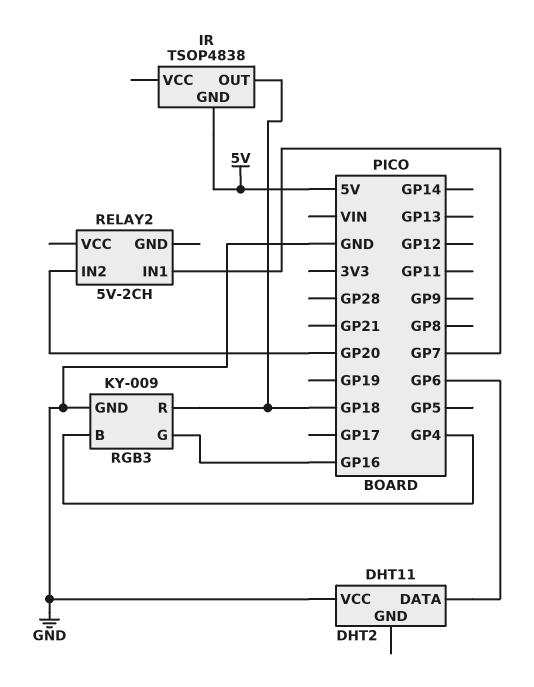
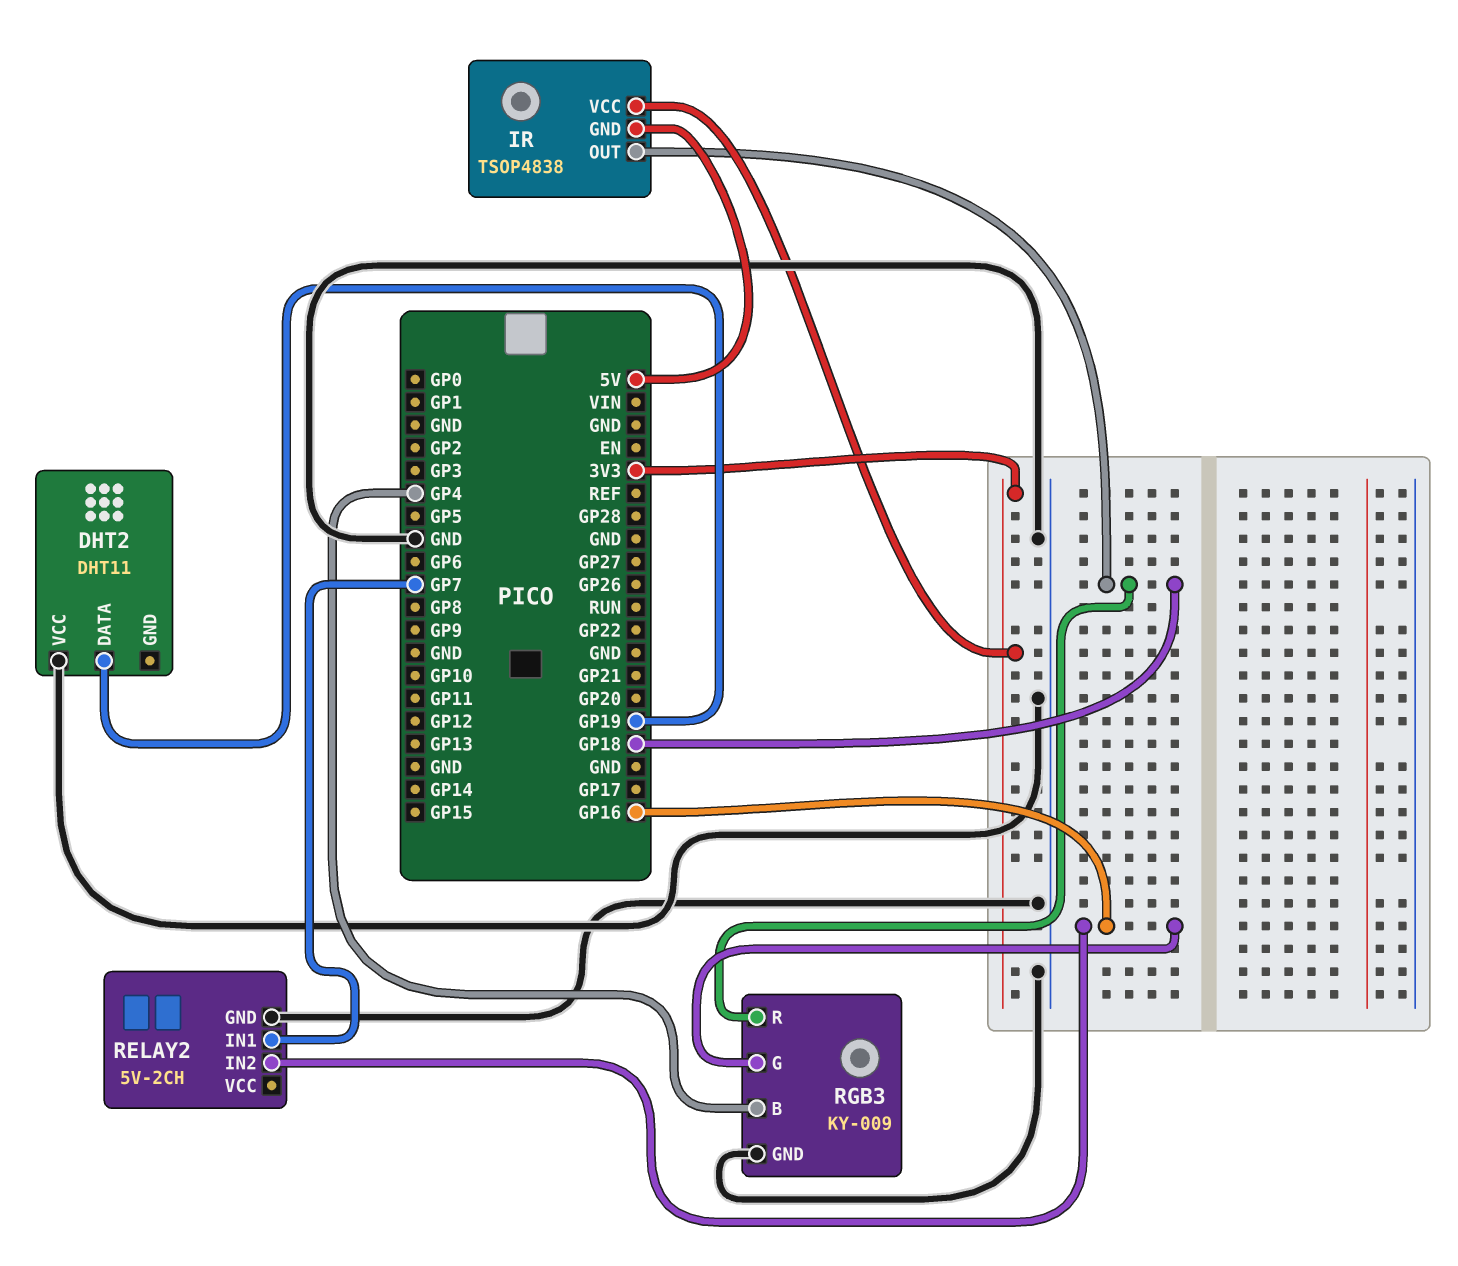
DHT2 pin DATA: GP6 -> GP19
IR pin VCC: none -> 3V3
RELAY2 pin GND: none -> GND
RELAY2 pin IN2: GP20 -> GP16

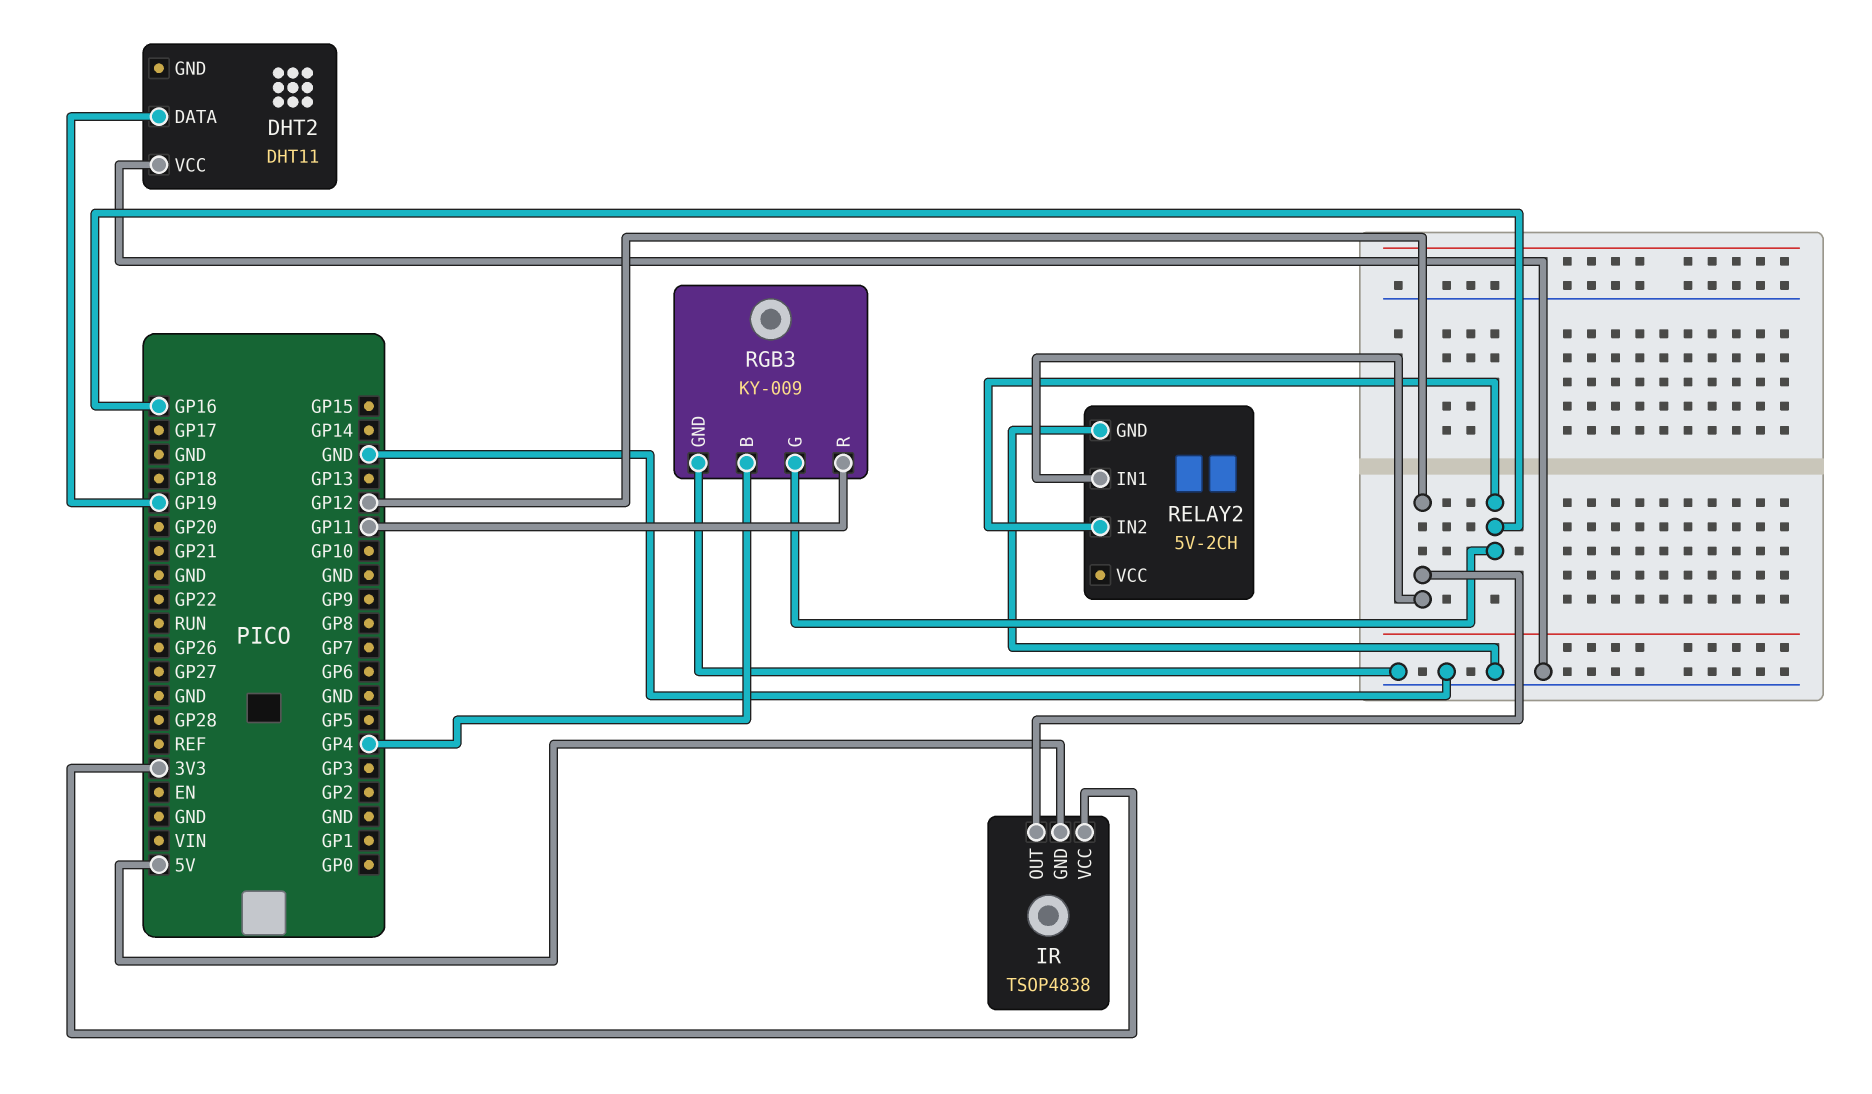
IR pin OUT: GP18 -> GP12
RELAY2 pin IN1: GP7 -> GP12
RGB3 pin R: GP18 -> GP11

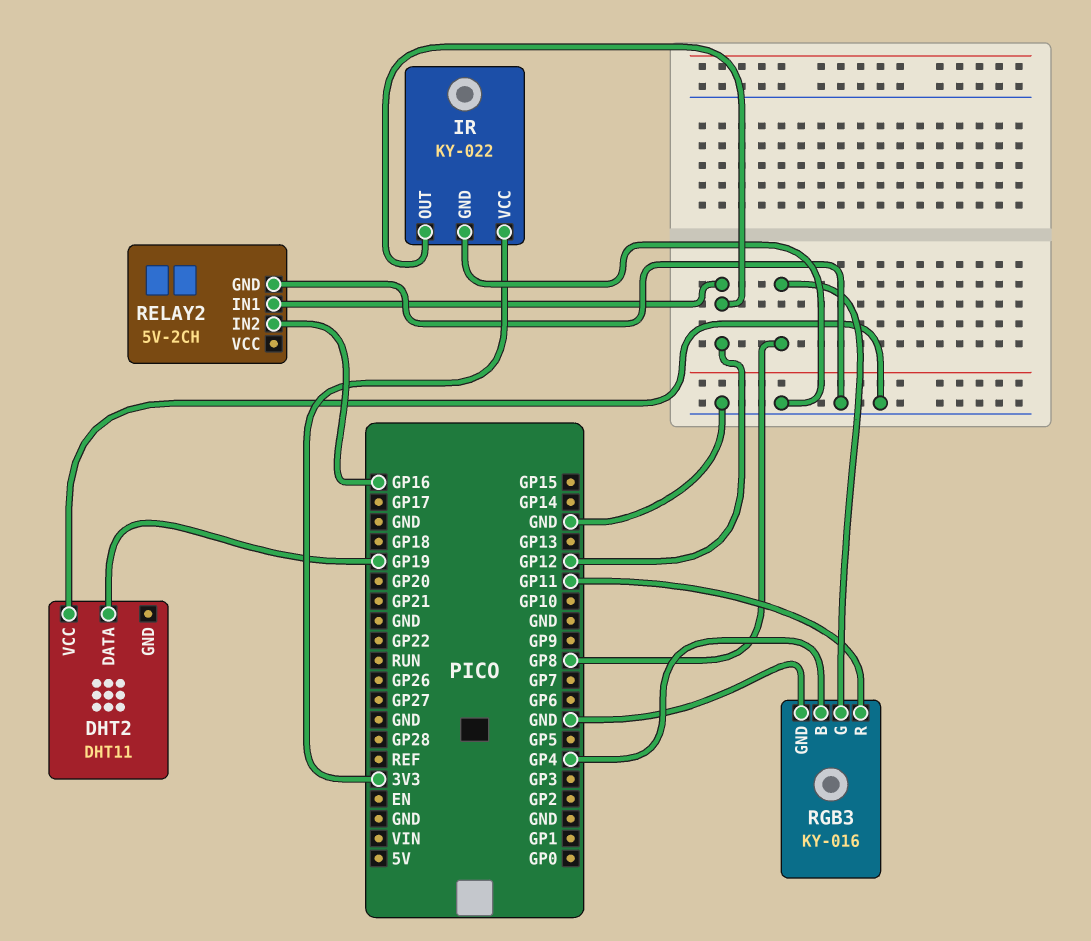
IR: TSOP4838 -> KY-022
IR pin GND: 5V -> GND
RGB3: KY-009 -> KY-016
RGB3 pin G: GP16 -> GP8

